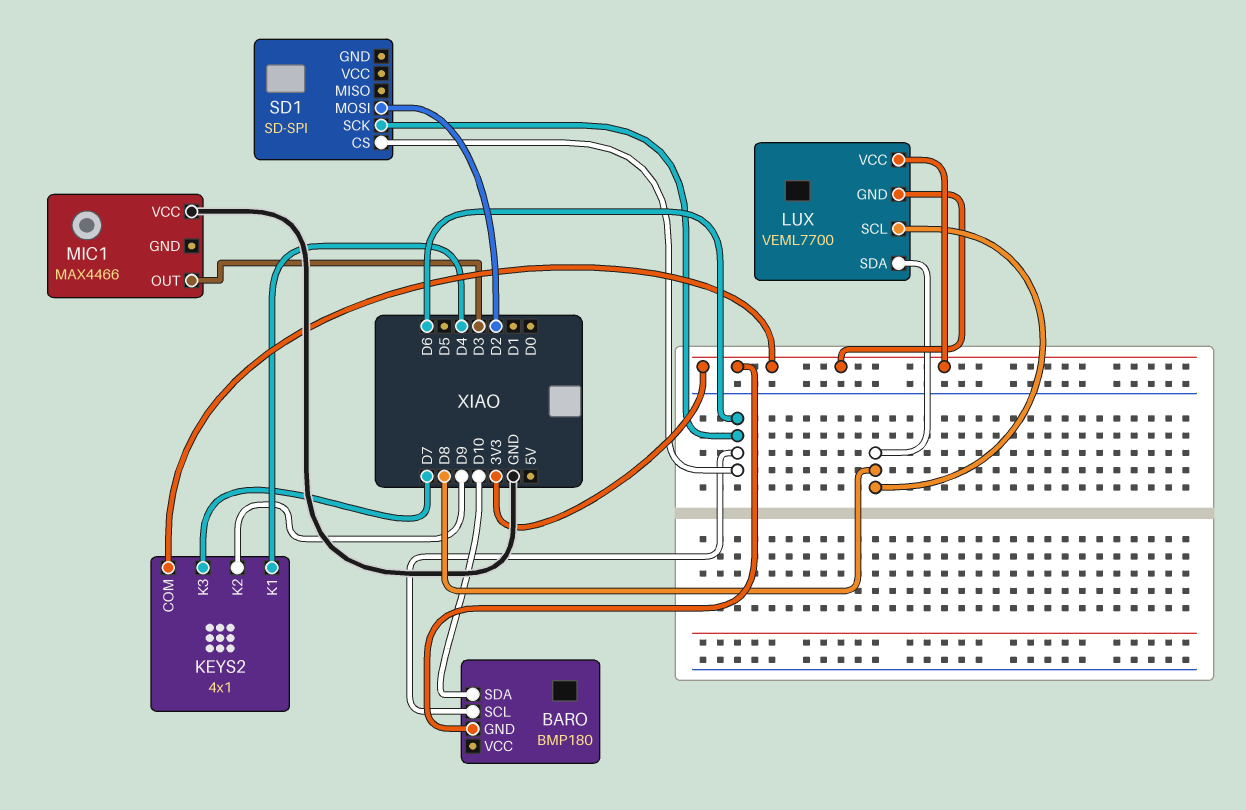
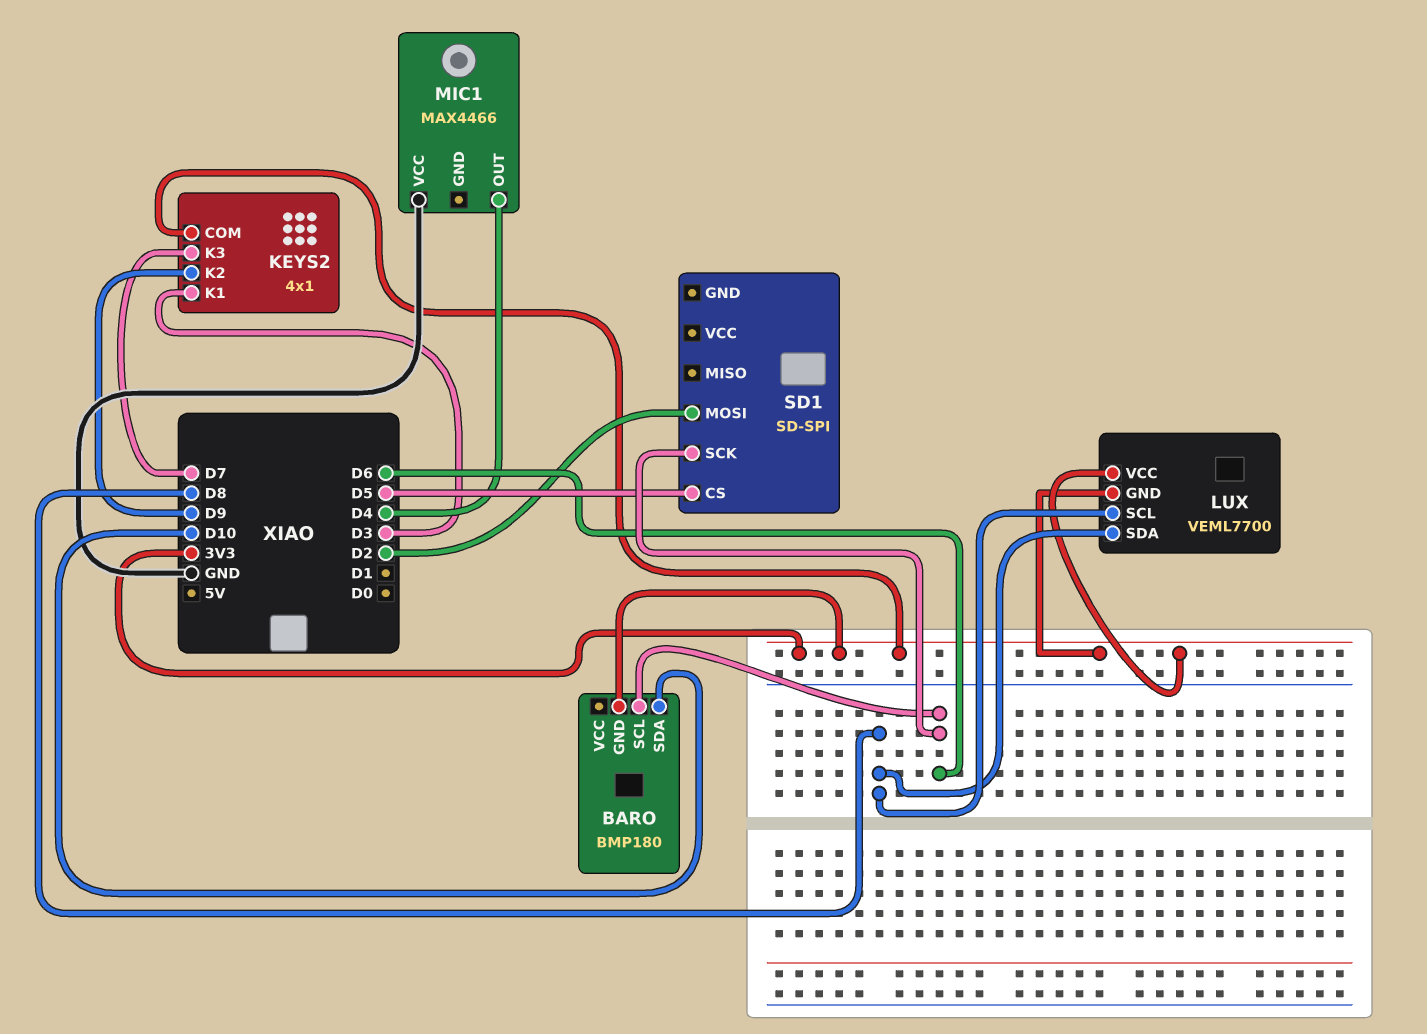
KEYS2 pin K1: D4 -> D3
MIC1 pin OUT: D3 -> D4
SD1 pin CS: D6 -> D5

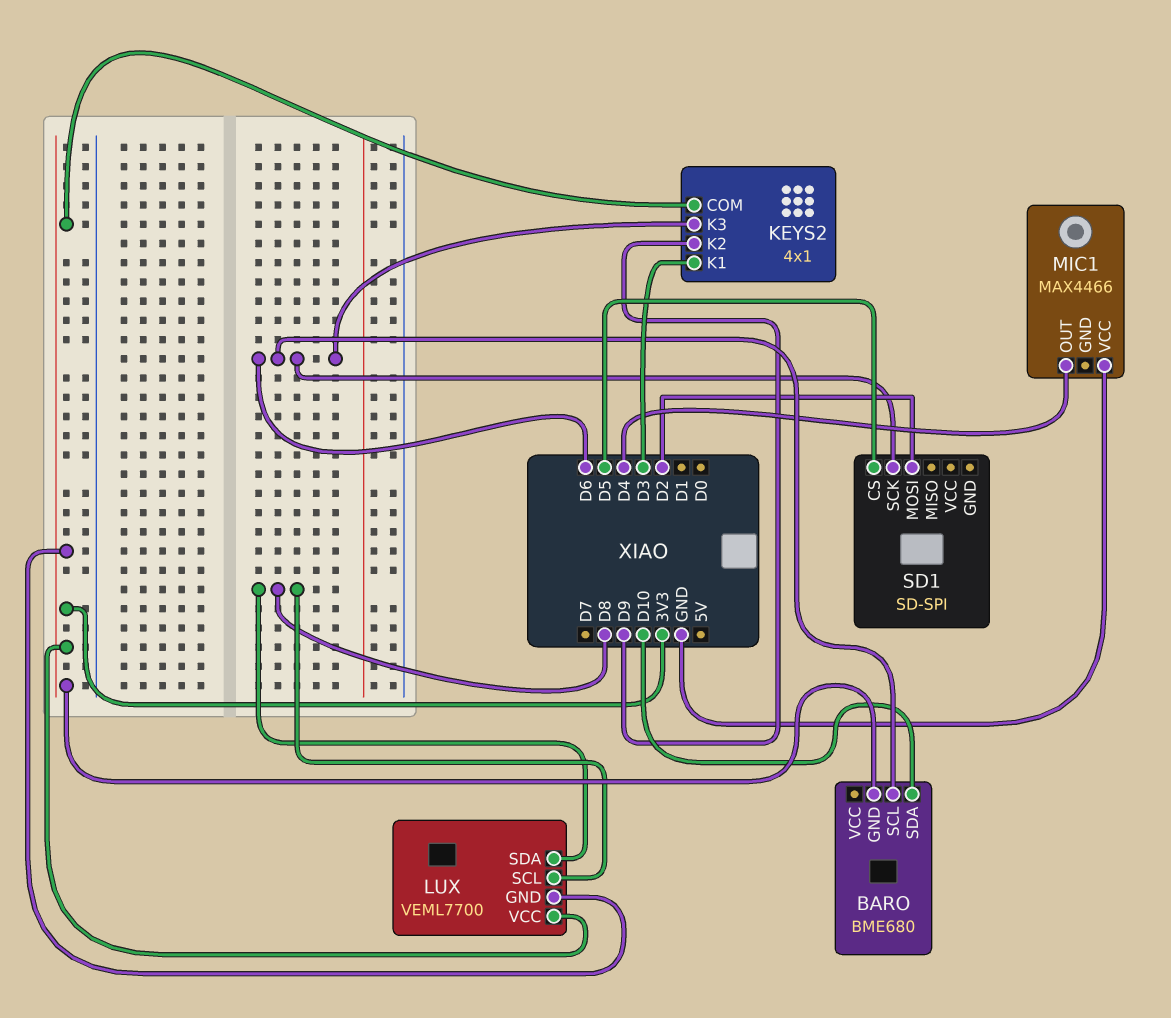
BARO: BMP180 -> BME680
KEYS2 pin K3: D7 -> D6

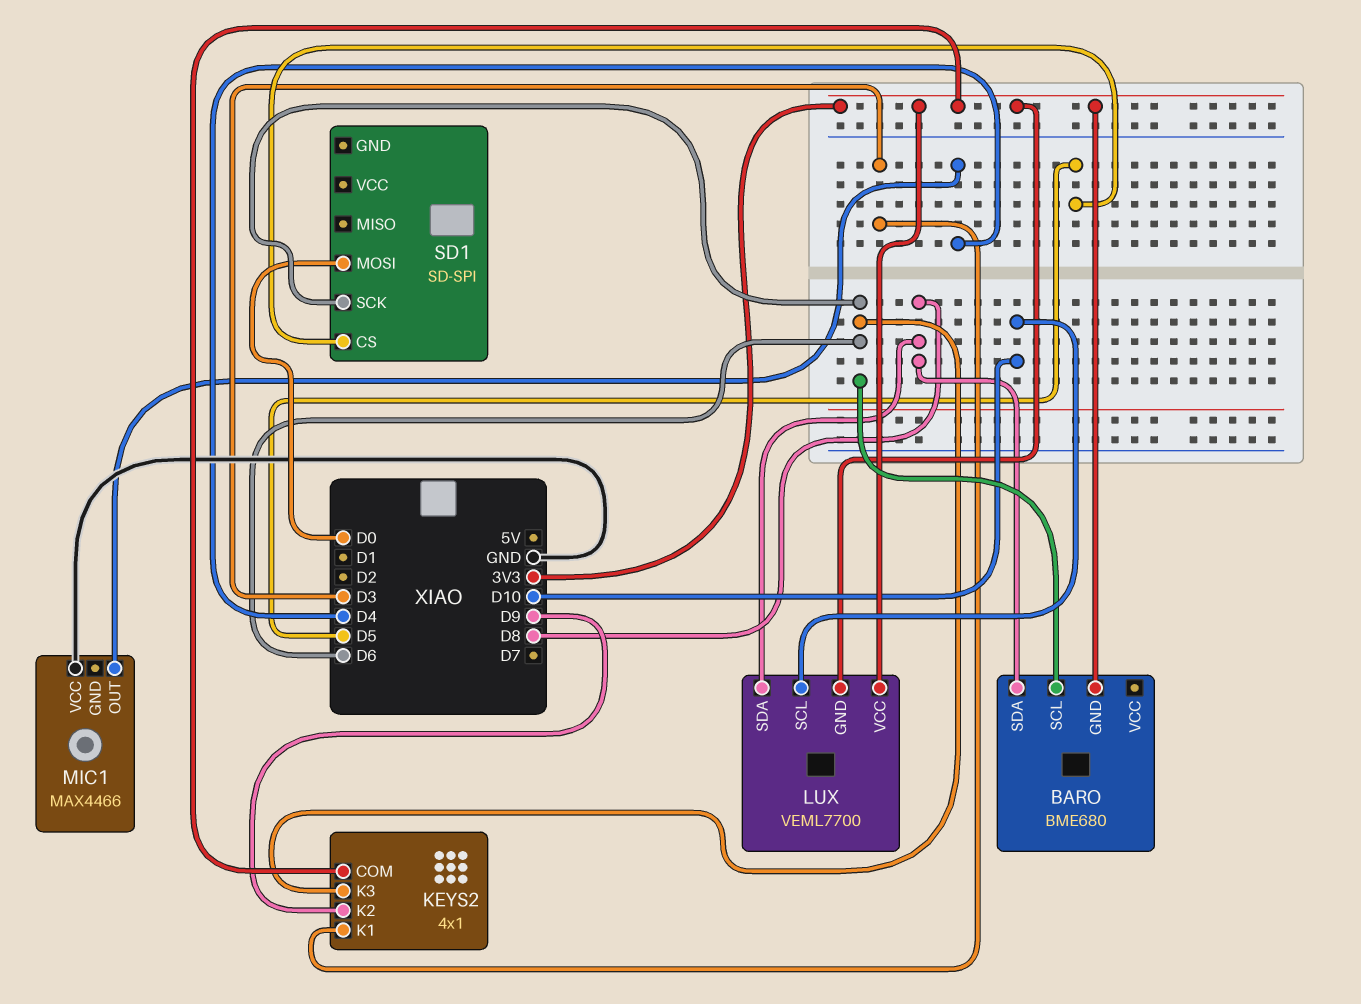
BARO pin SDA: D10 -> D8
LUX pin SCL: D8 -> D10
SD1 pin MOSI: D2 -> D0

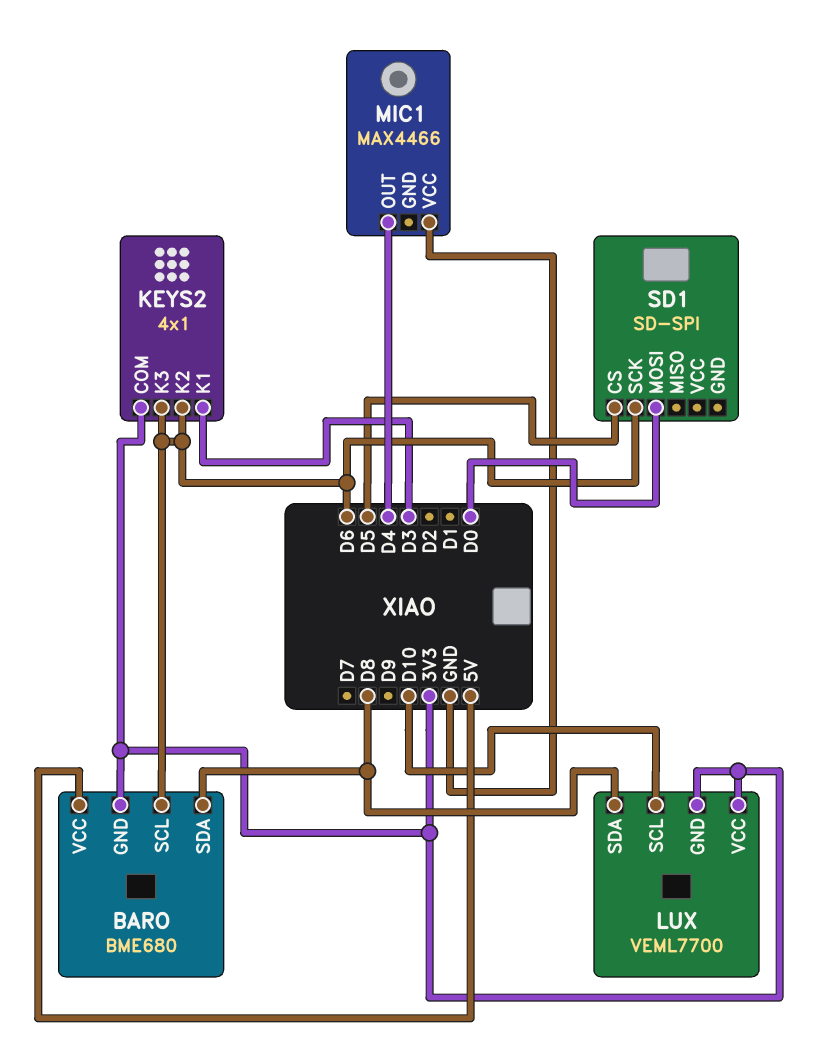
BARO pin VCC: none -> 5V
KEYS2 pin K2: D9 -> D6

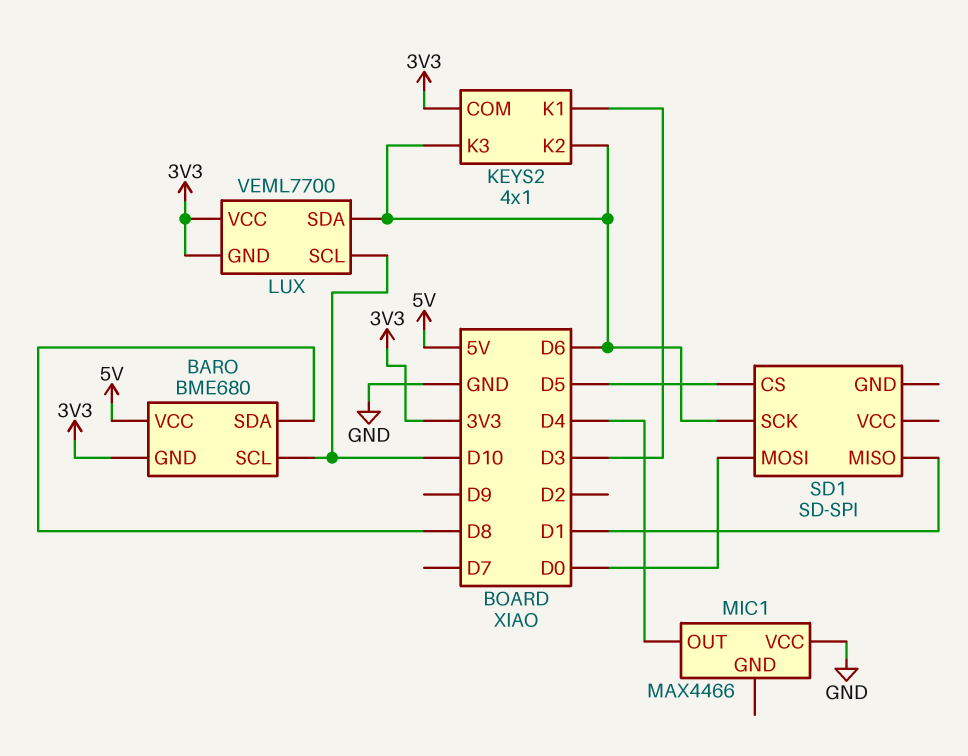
BARO pin SCL: D6 -> D10
LUX pin SDA: D8 -> D6
SD1 pin MISO: none -> D1

